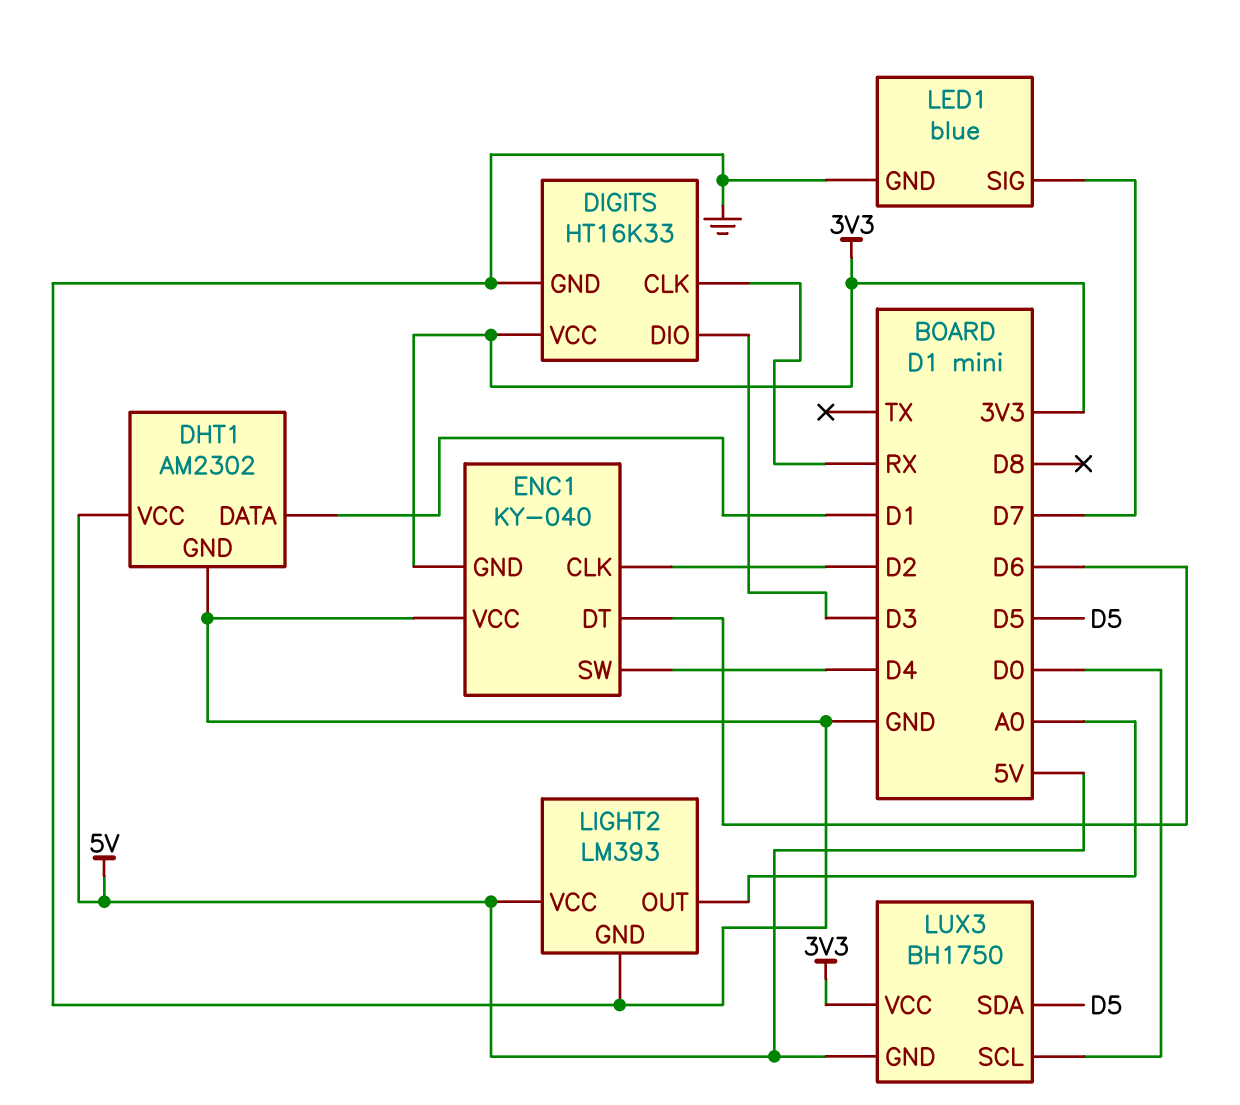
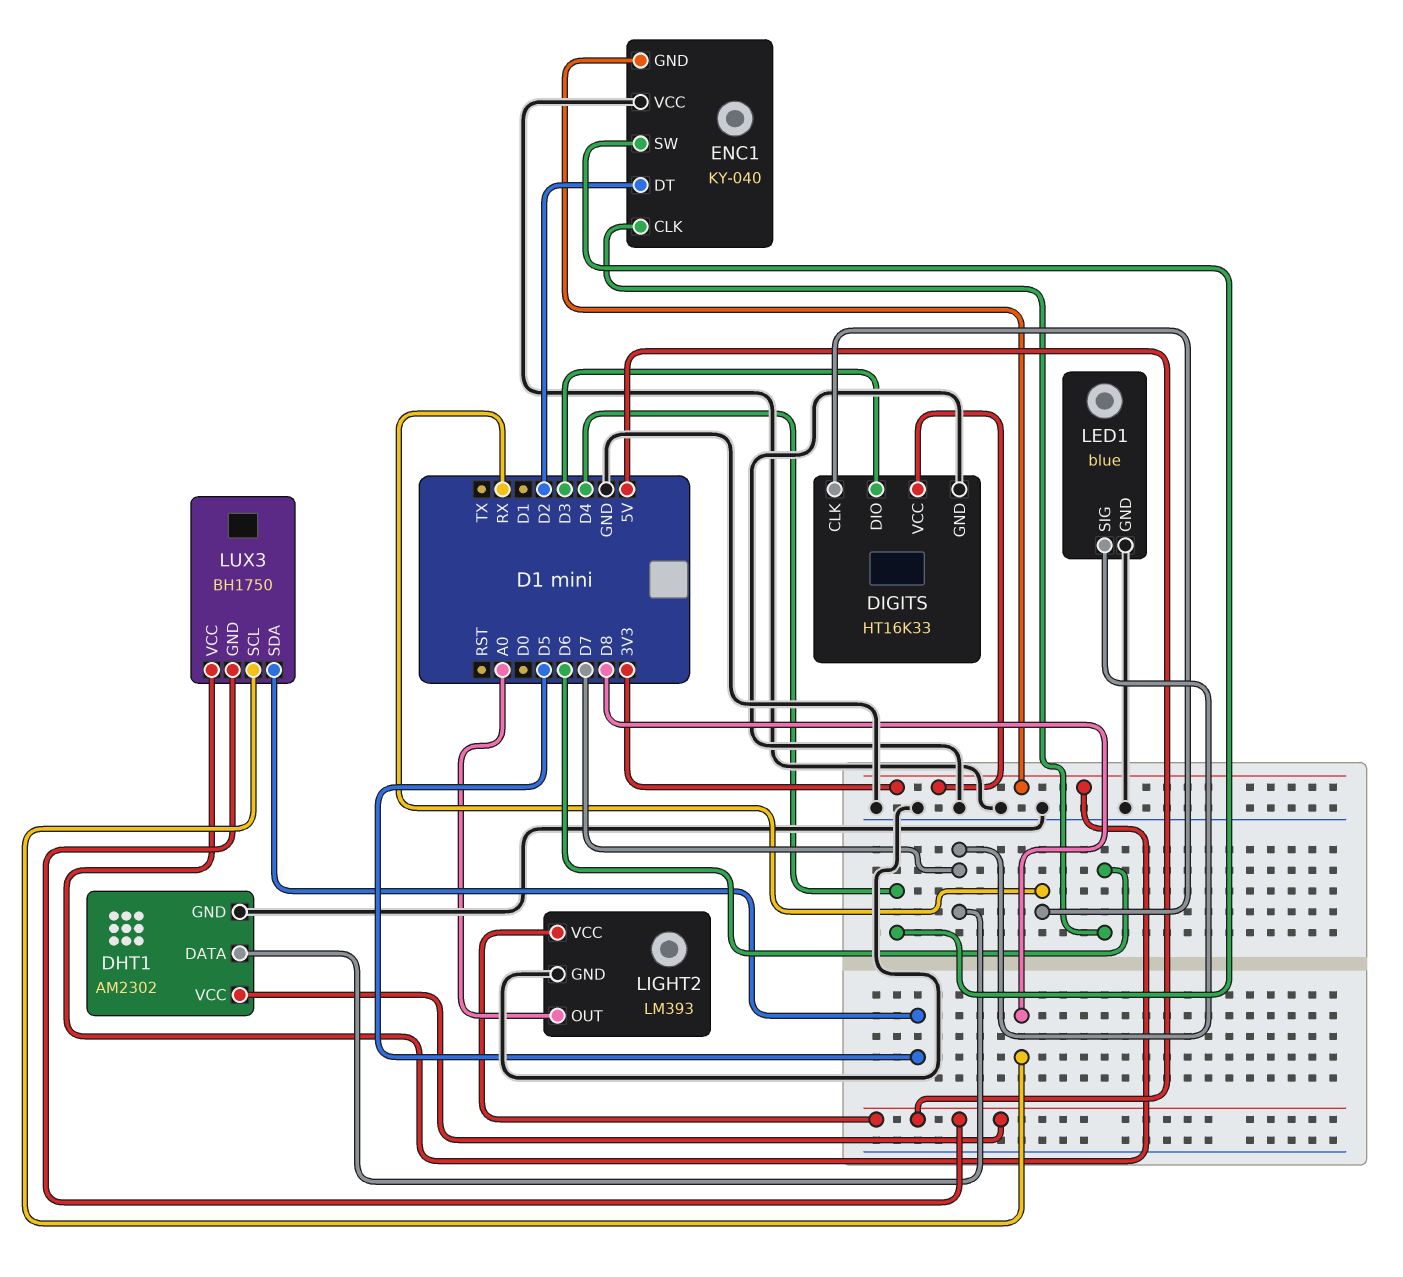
DHT1 pin DATA: D1 -> D7
ENC1 pin CLK: D2 -> D6
ENC1 pin DT: D6 -> D2
LUX3 pin SCL: D0 -> D8

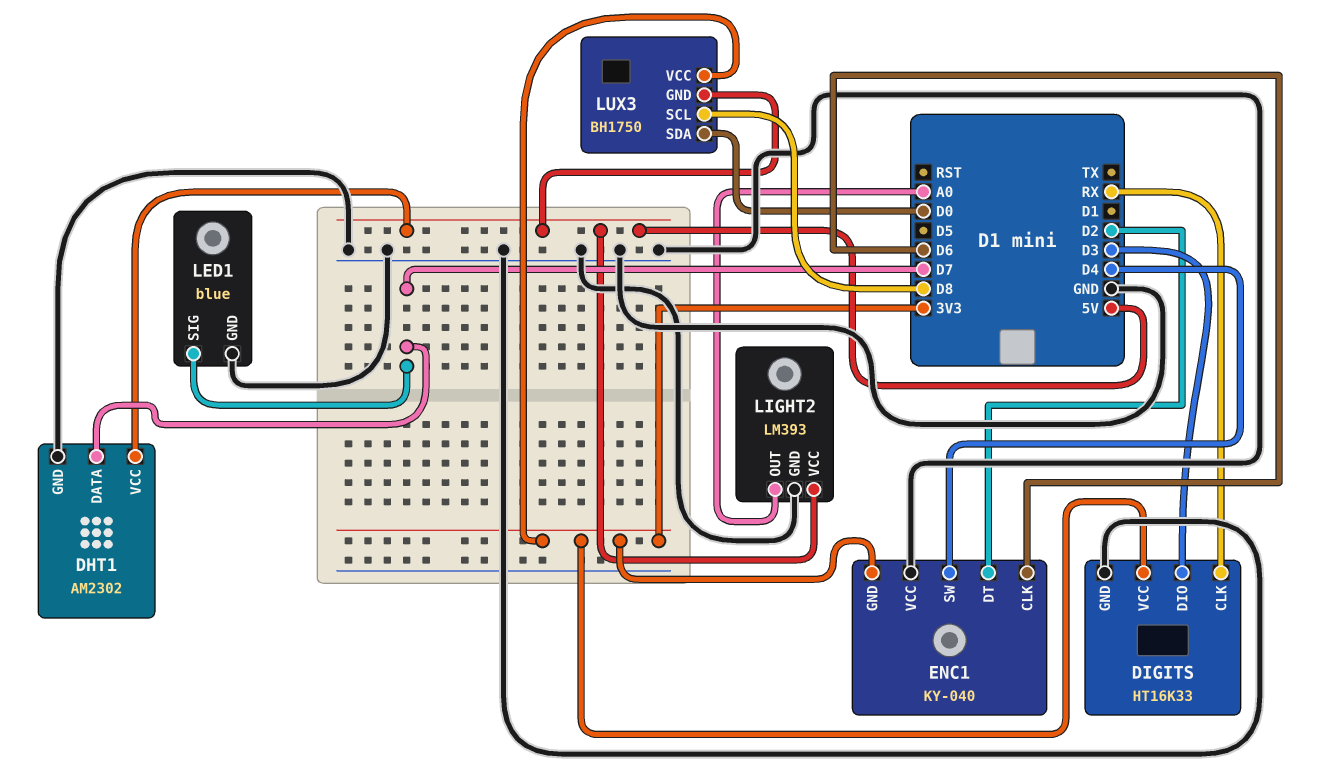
LUX3 pin SDA: D5 -> D0

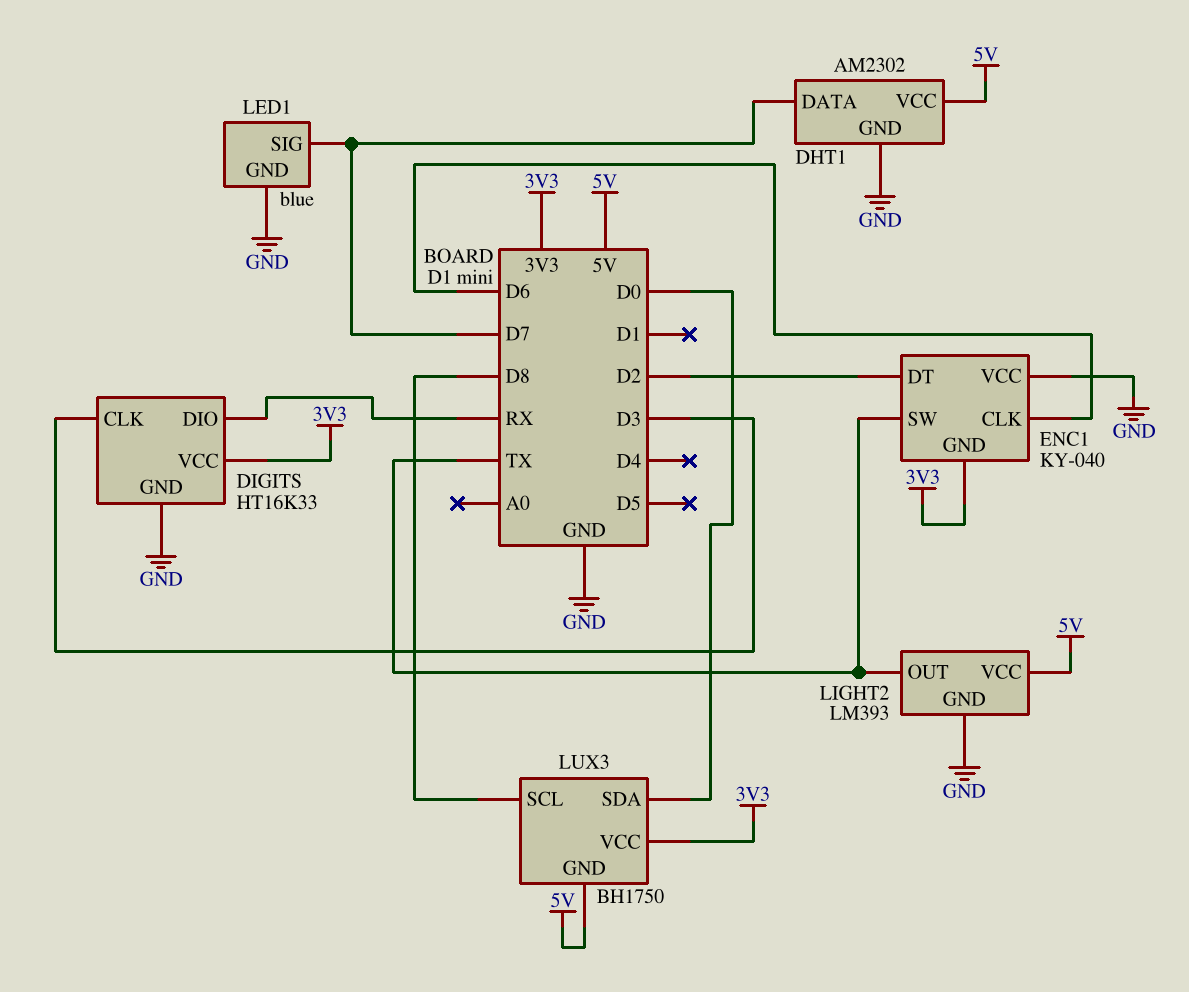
DIGITS pin CLK: RX -> D3
DIGITS pin DIO: D3 -> RX
ENC1 pin SW: D4 -> TX
LIGHT2 pin OUT: A0 -> TX

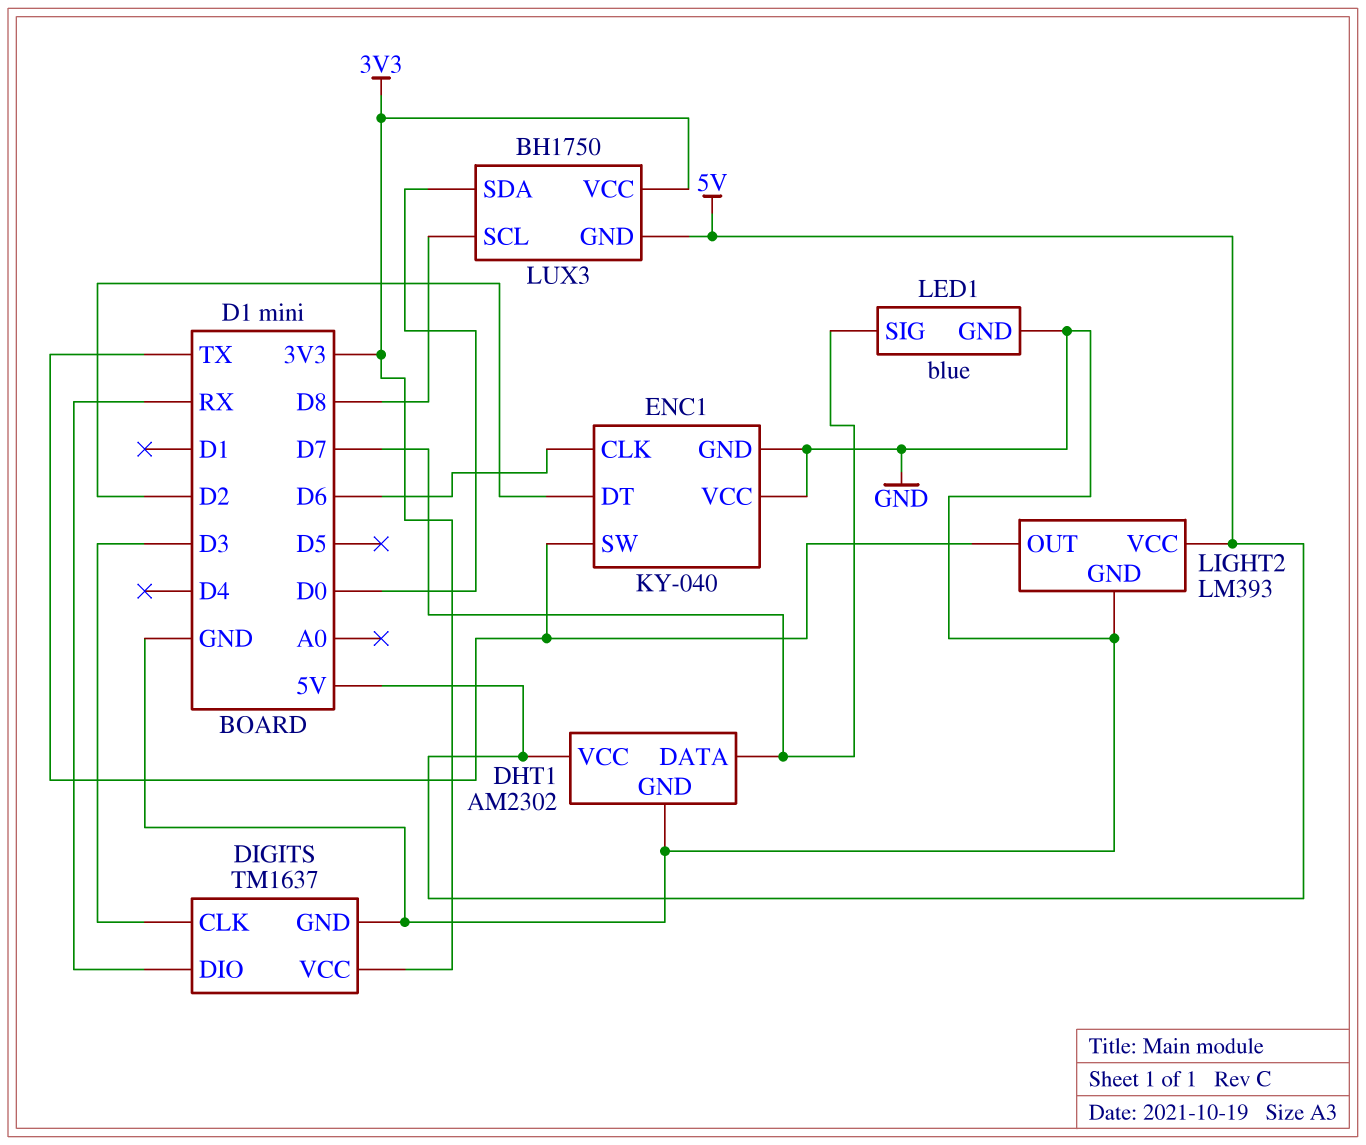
DIGITS: HT16K33 -> TM1637
ENC1 pin GND: 3V3 -> GND

